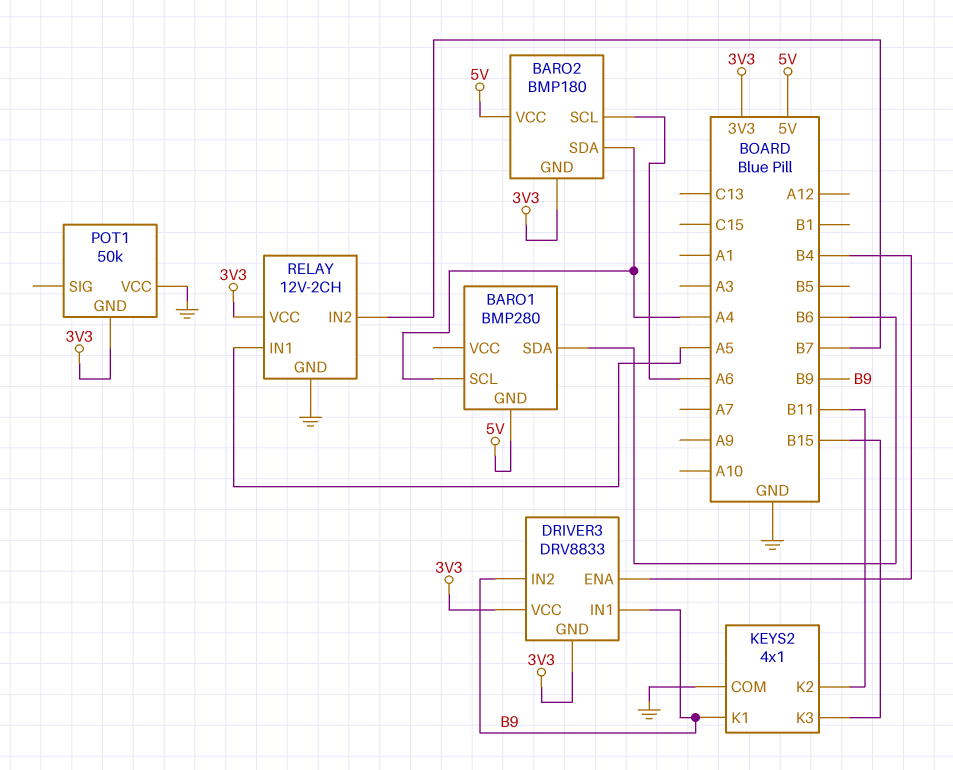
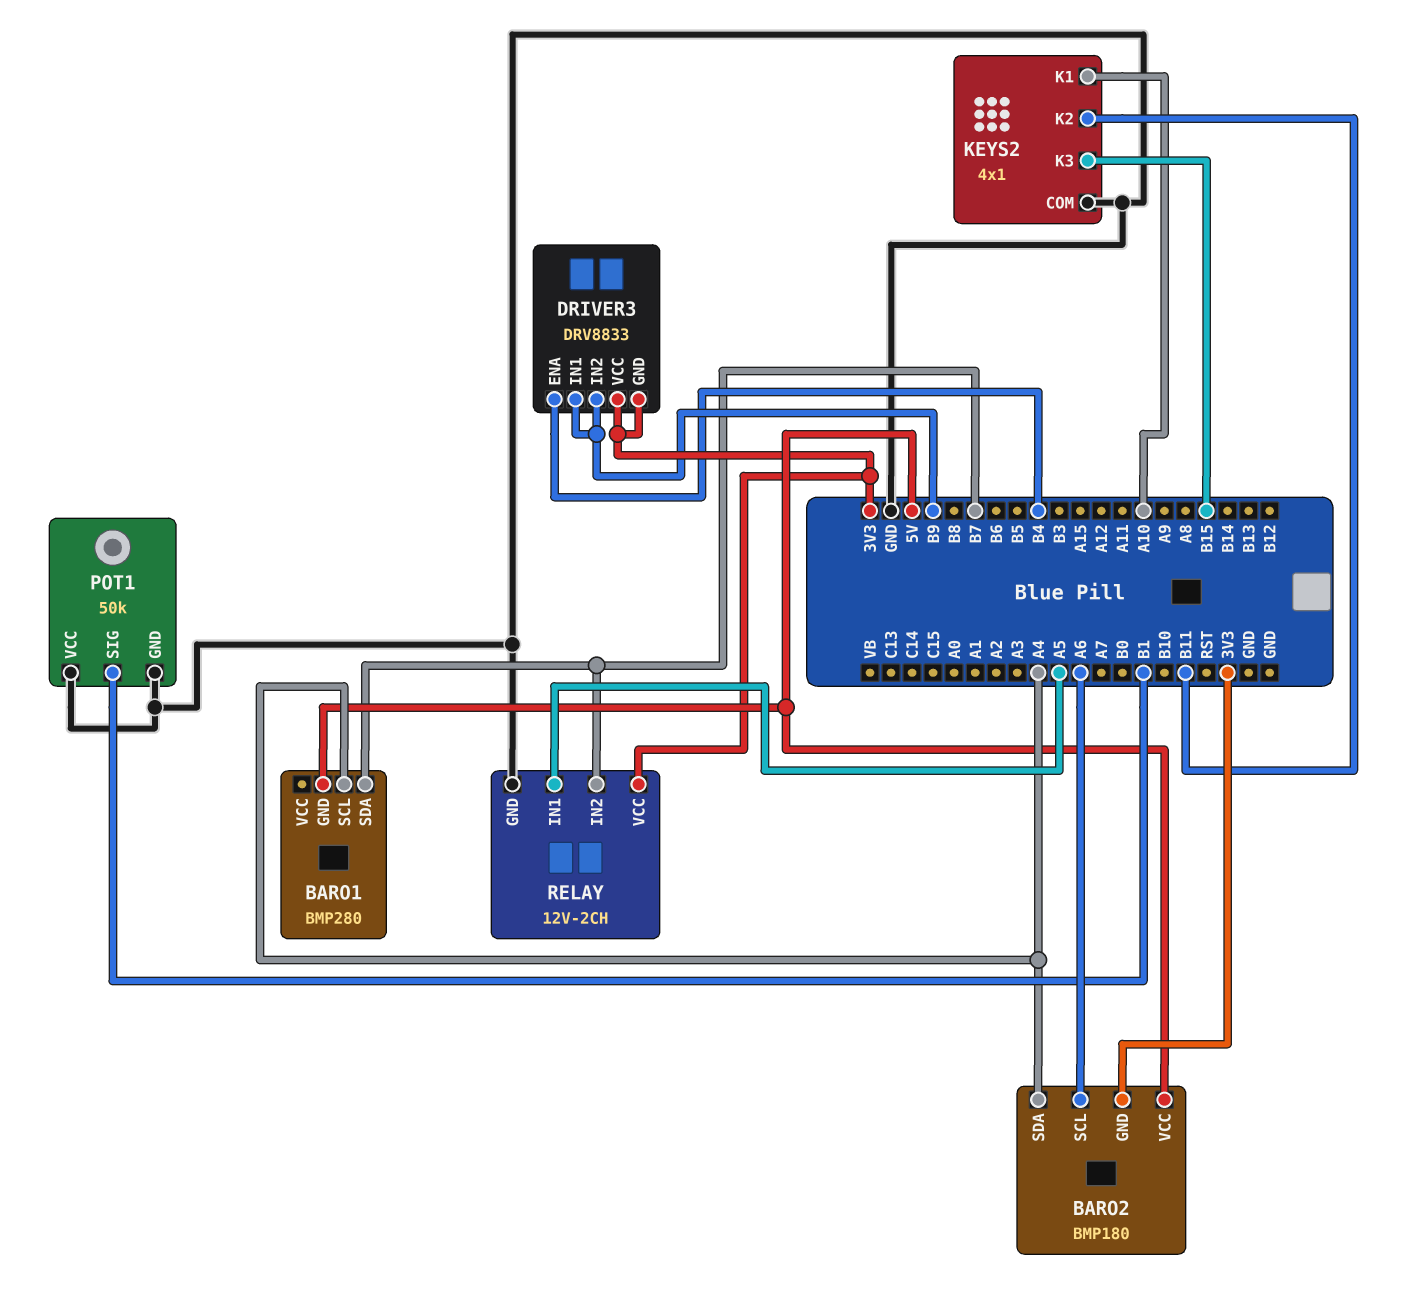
BARO1 pin SDA: B6 -> B7
KEYS2 pin K1: B9 -> A10
POT1 pin GND: 3V3 -> GND
POT1 pin SIG: none -> B1

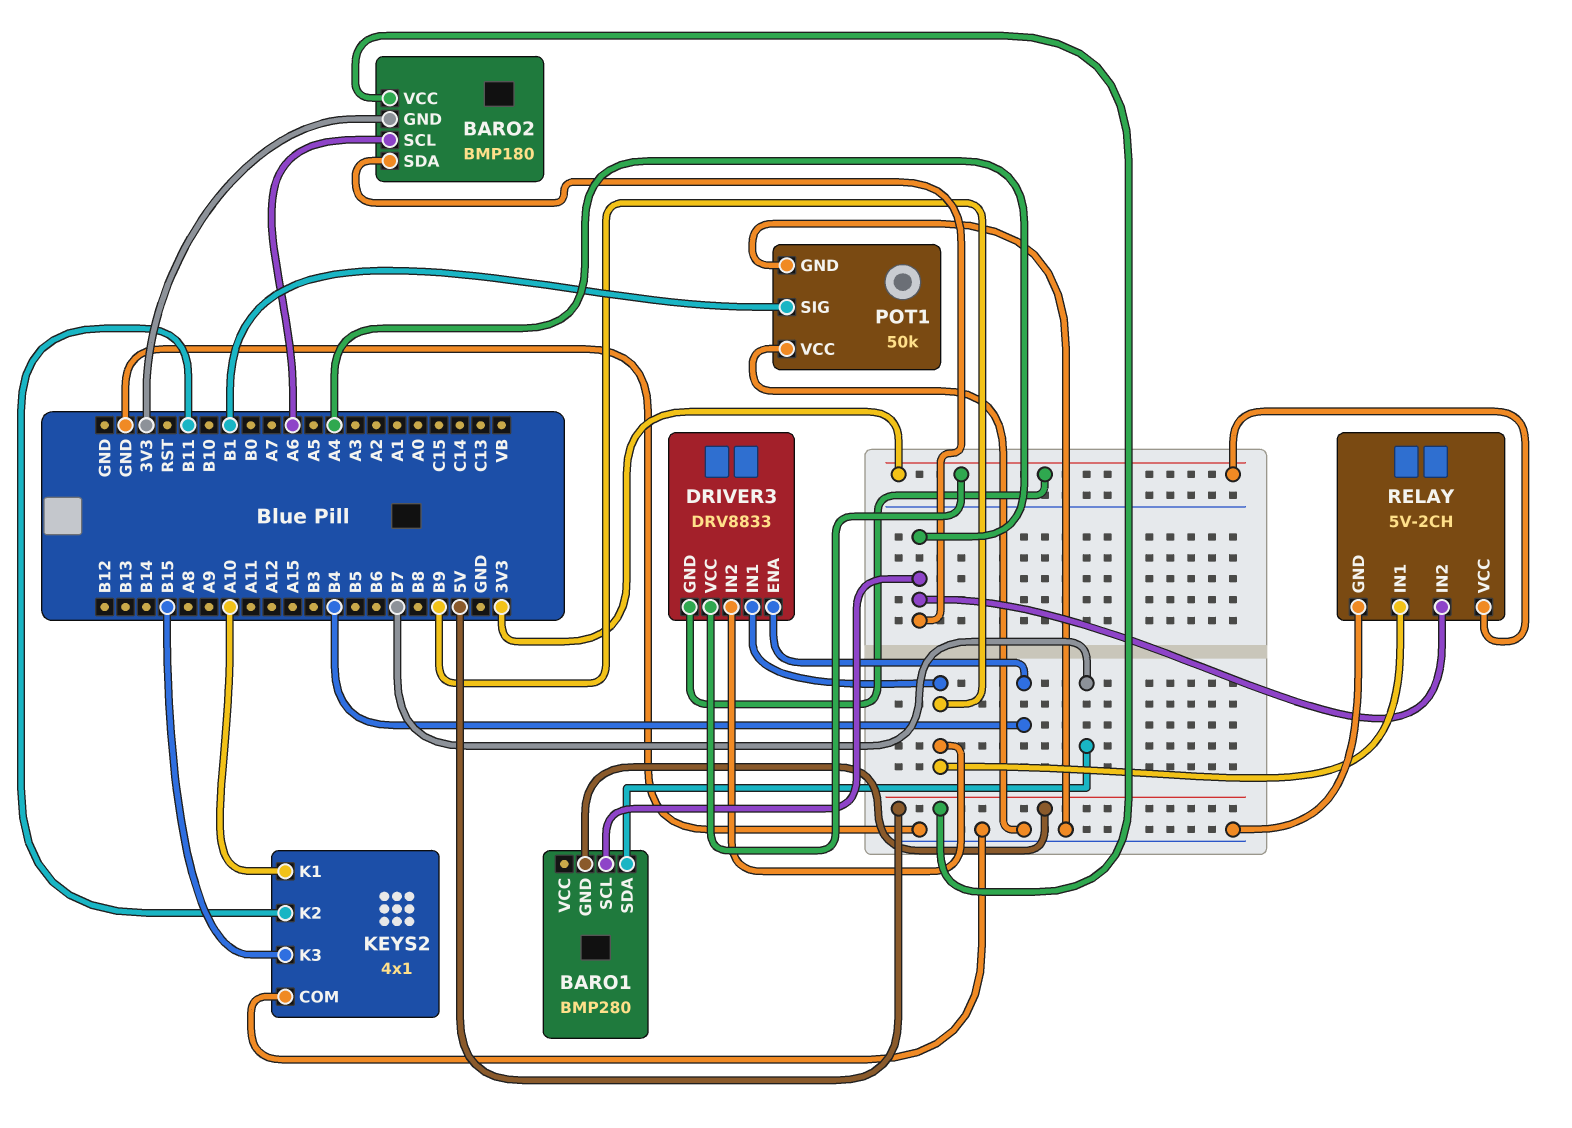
RELAY: 12V-2CH -> 5V-2CH
RELAY pin IN1: A5 -> B9
RELAY pin IN2: B7 -> A4

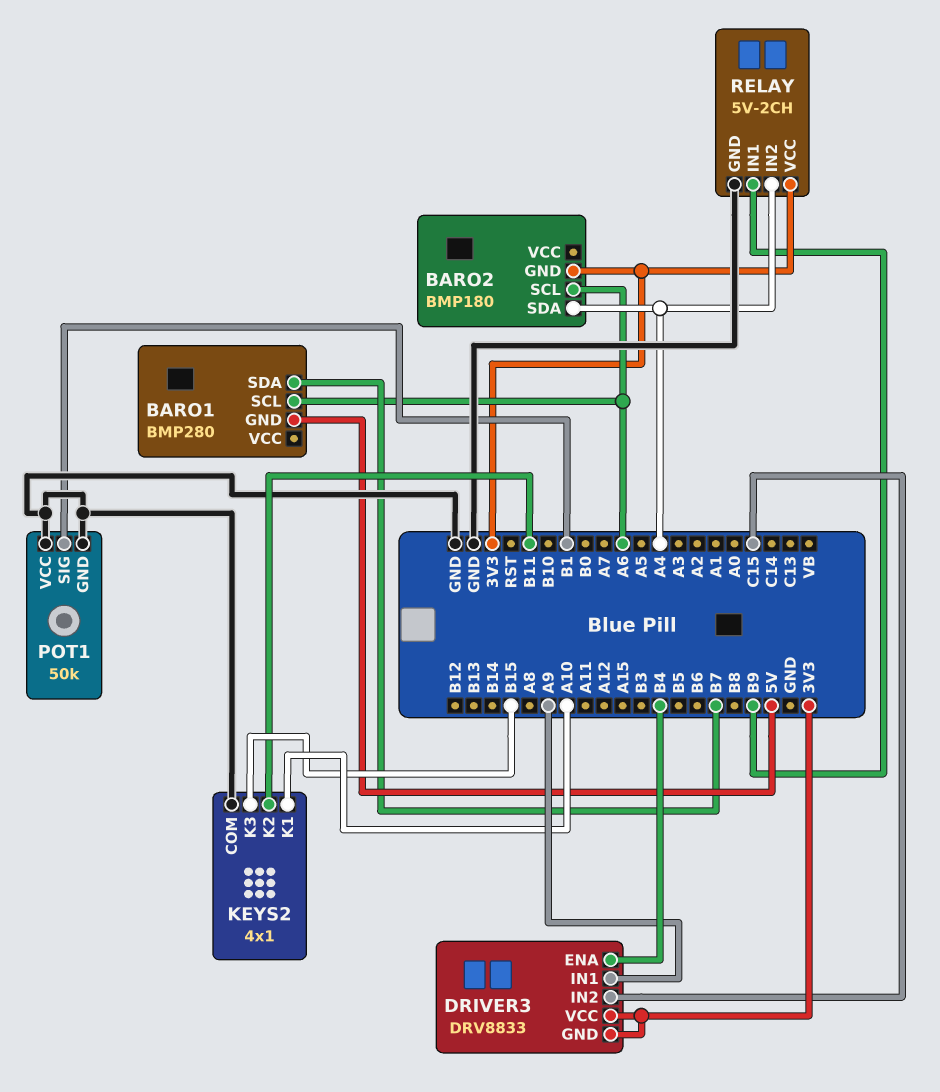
BARO1 pin SCL: A4 -> A6
BARO2 pin VCC: 5V -> none
DRIVER3 pin IN1: B9 -> A9
DRIVER3 pin IN2: B9 -> C15

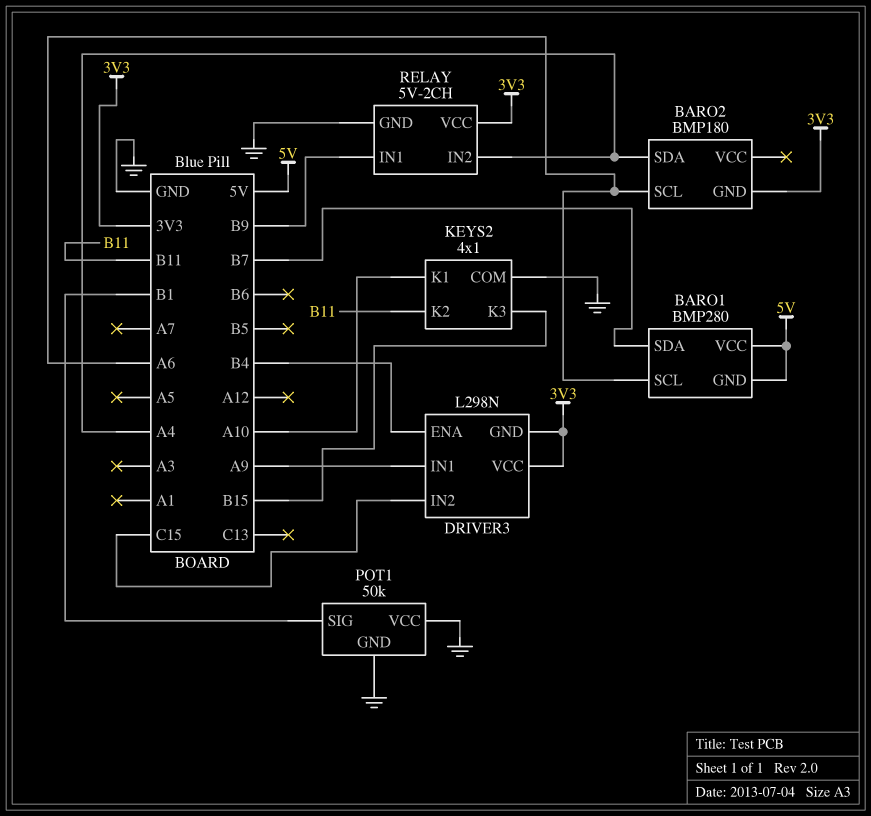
BARO1 pin VCC: none -> 5V
DRIVER3: DRV8833 -> L298N

